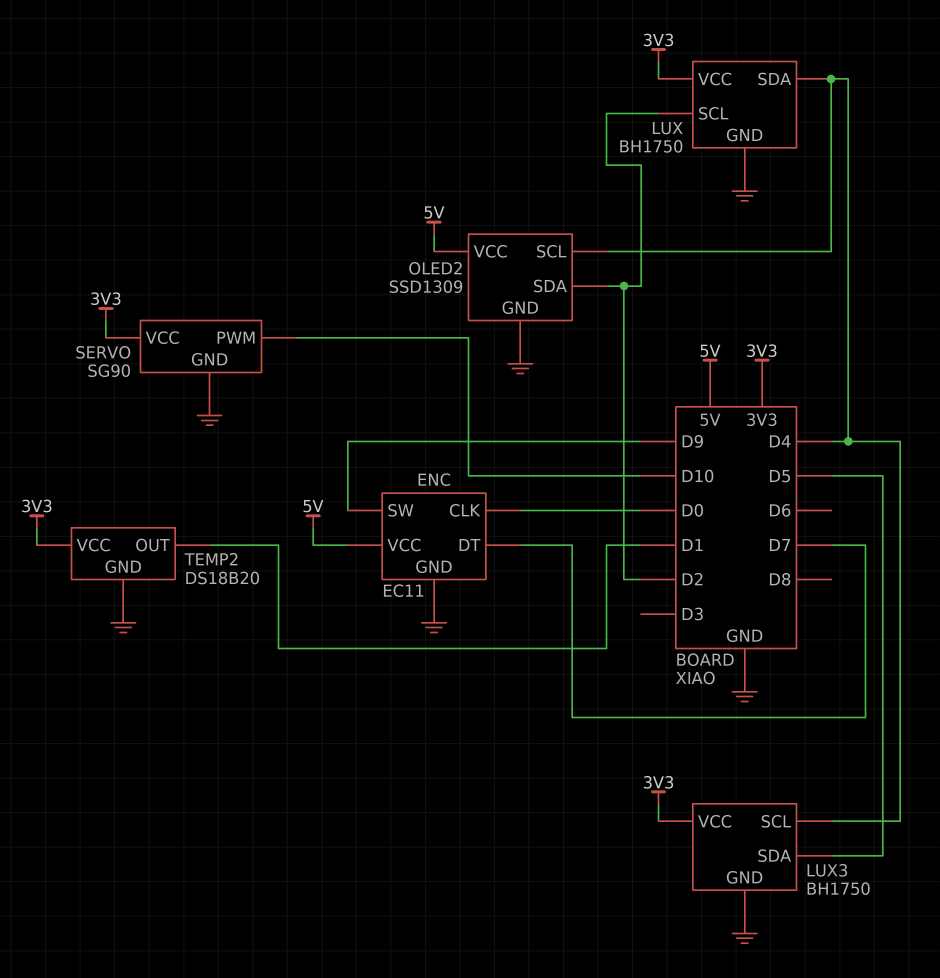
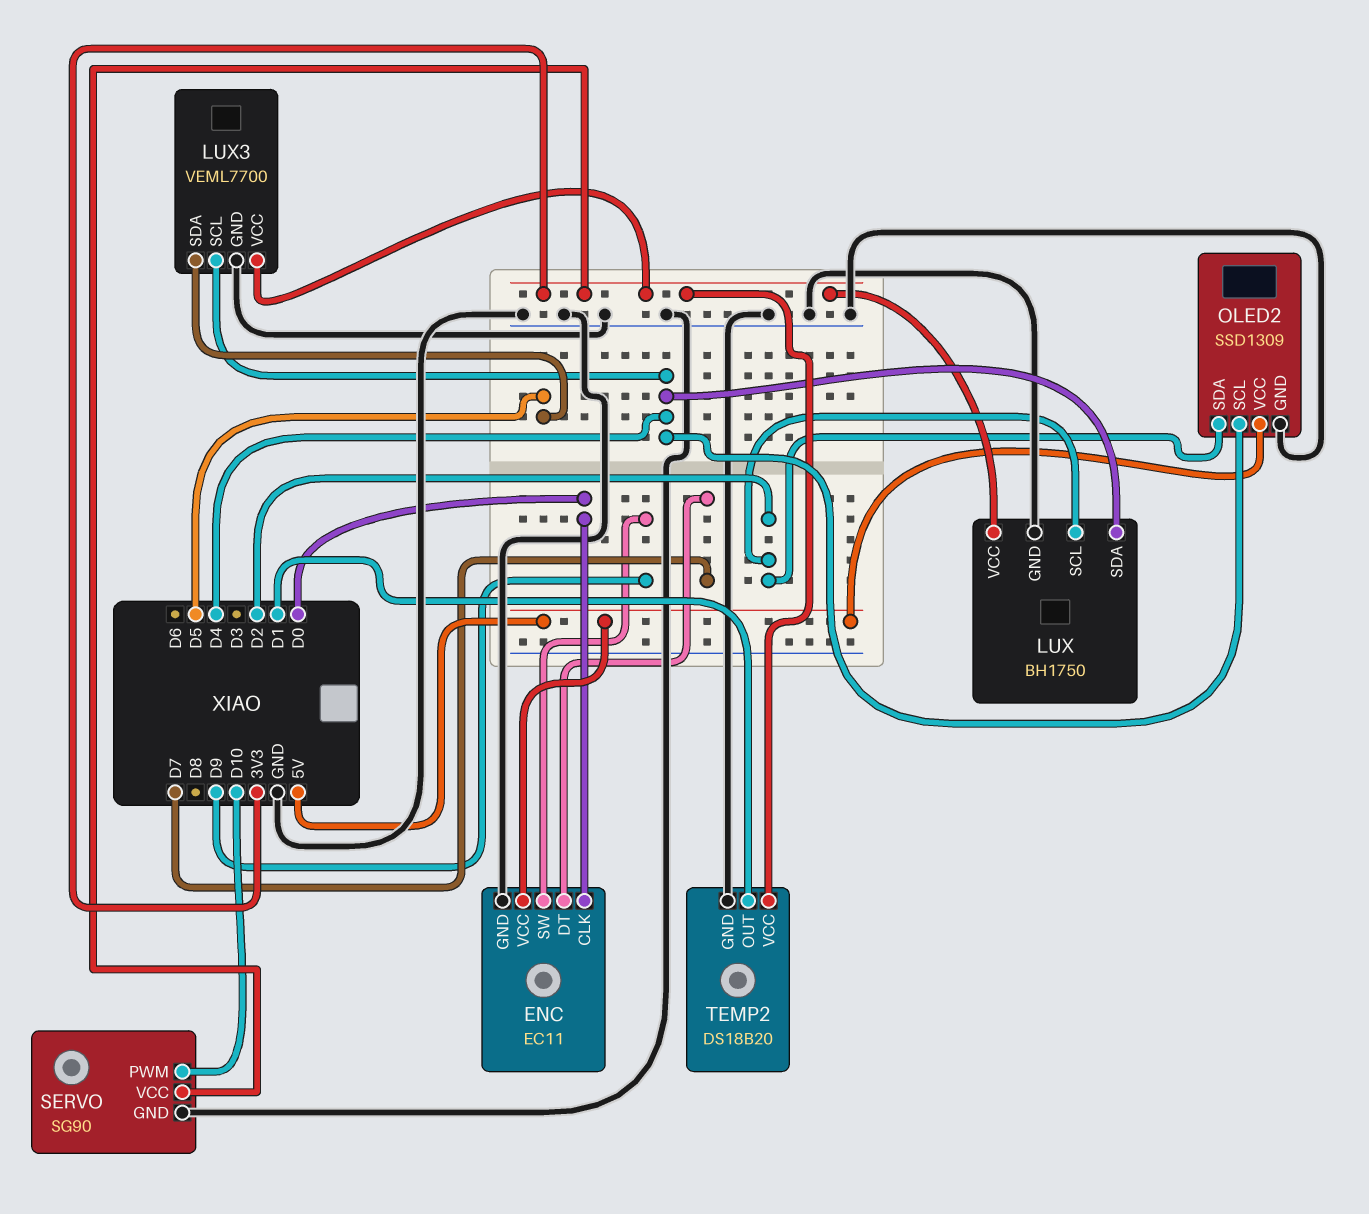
LUX3: BH1750 -> VEML7700

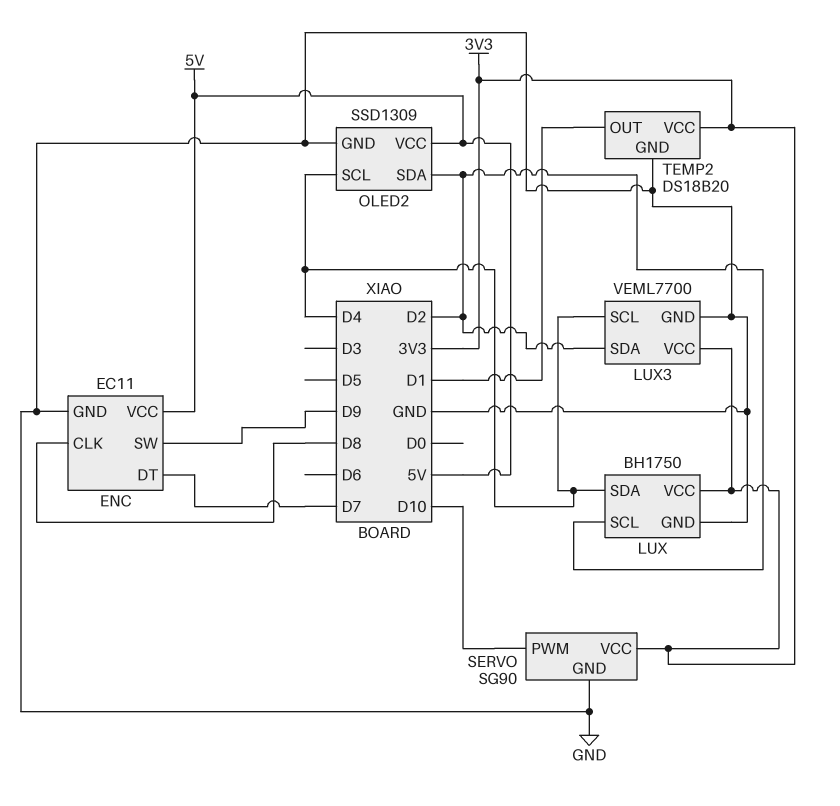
ENC pin CLK: D0 -> D8
LUX3 pin SDA: D5 -> D2

